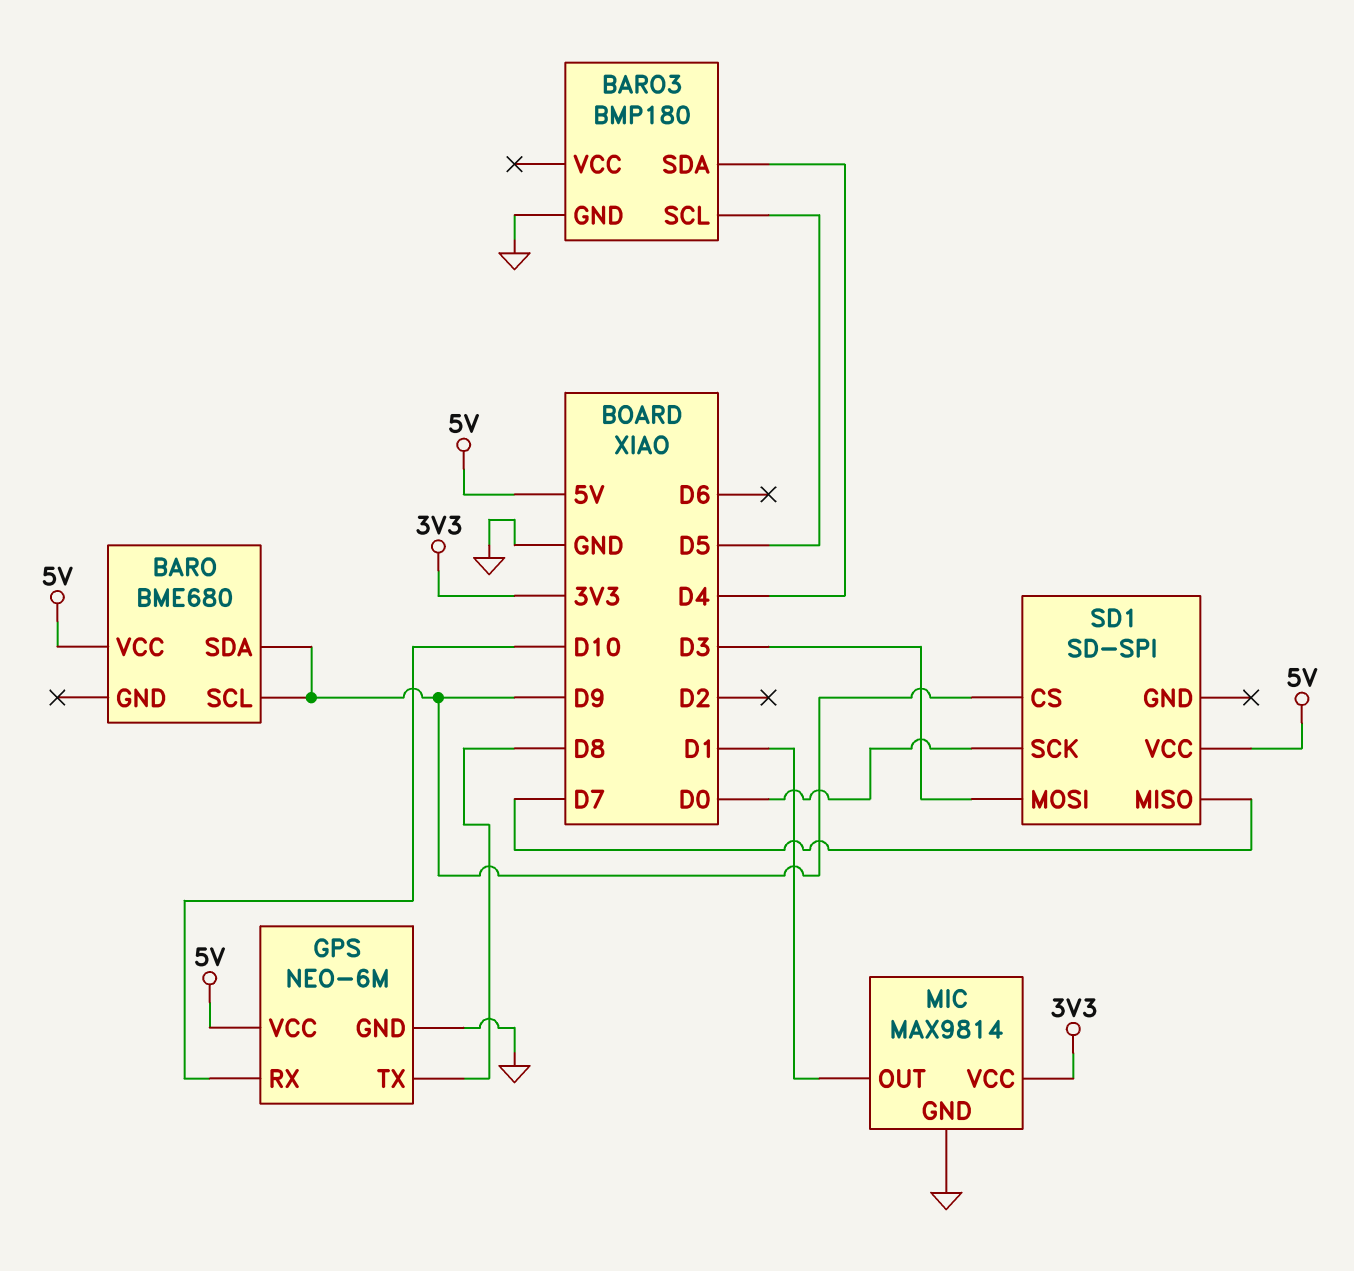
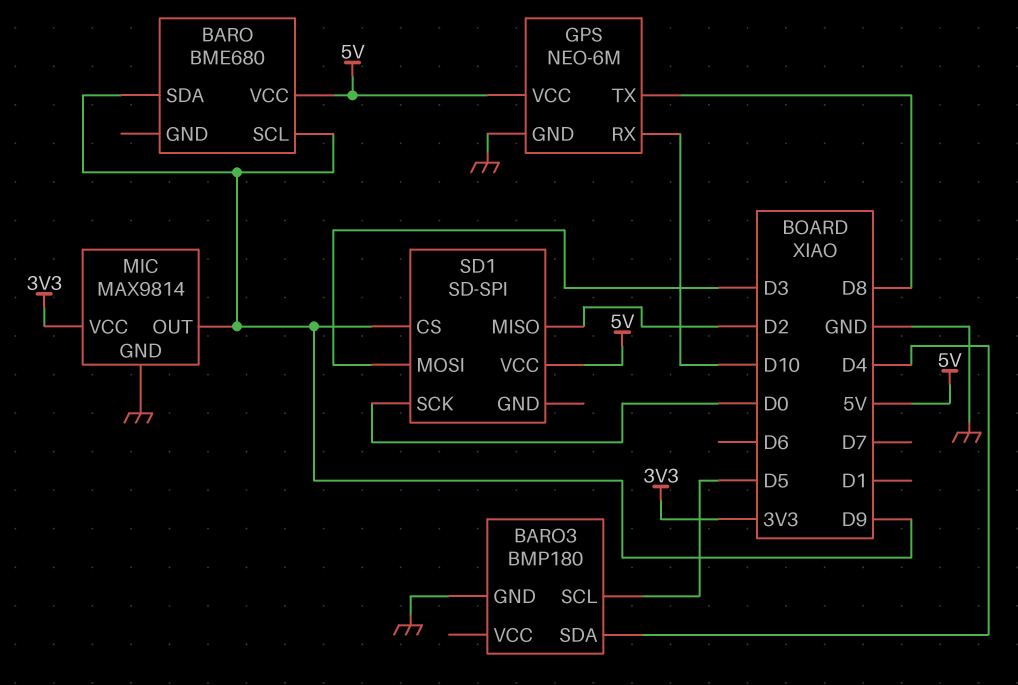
MIC pin OUT: D1 -> D9
SD1 pin MISO: D7 -> D2

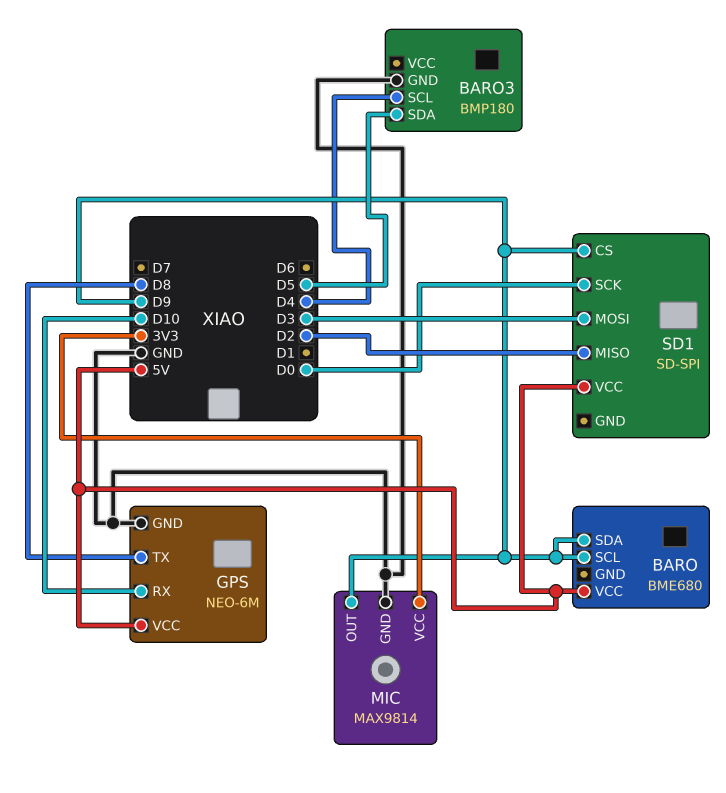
BARO3 pin SCL: D5 -> D4
BARO3 pin SDA: D4 -> D5

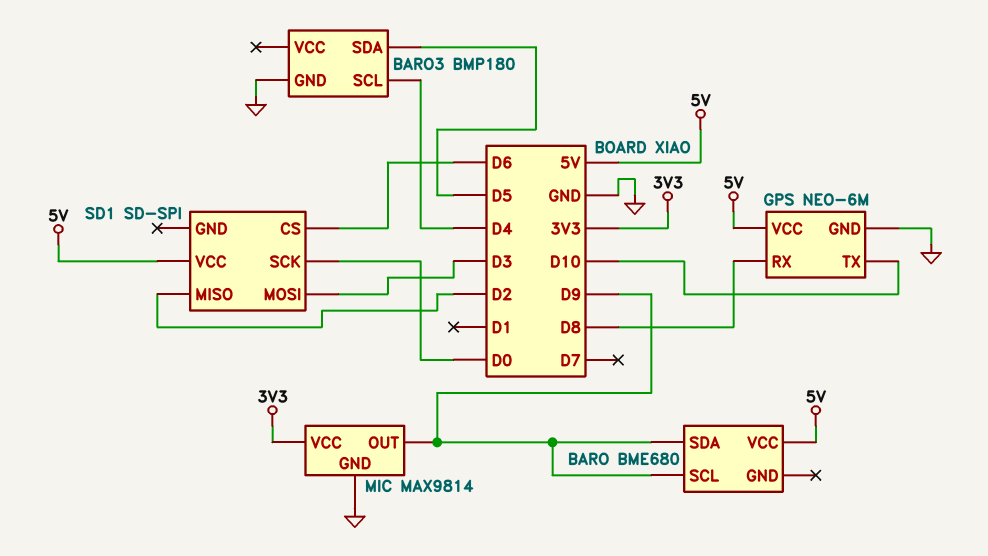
GPS pin RX: D10 -> D8
GPS pin TX: D8 -> D10
SD1 pin CS: D9 -> D6

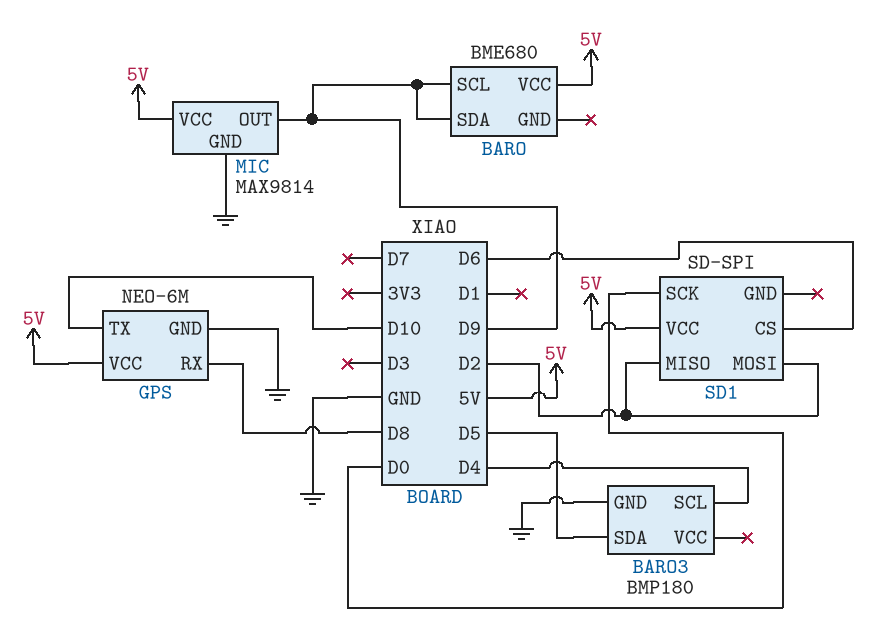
MIC pin VCC: 3V3 -> 5V
SD1 pin MOSI: D3 -> D2

